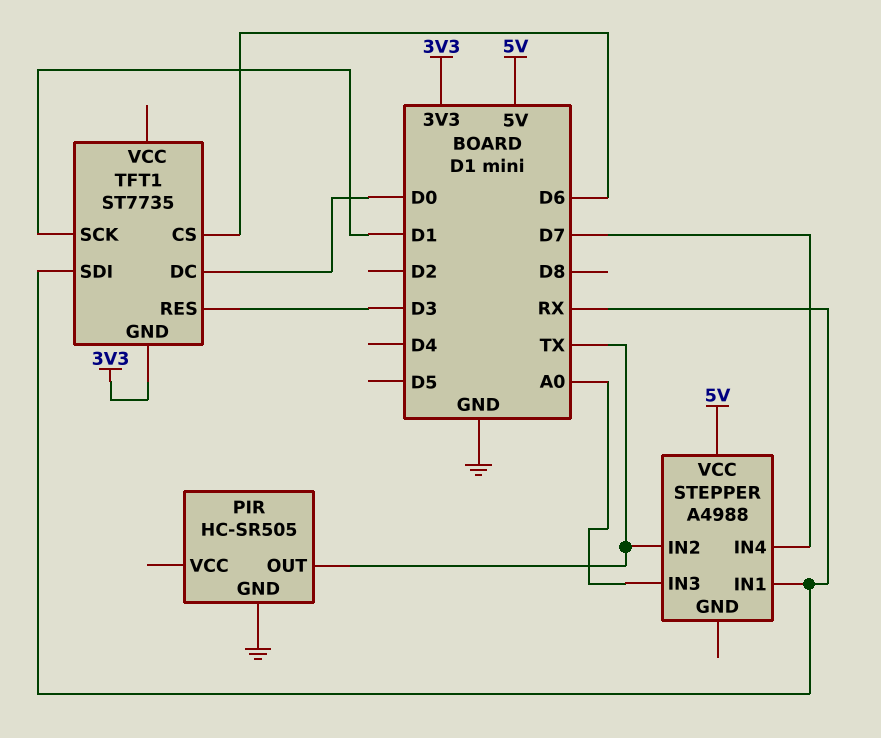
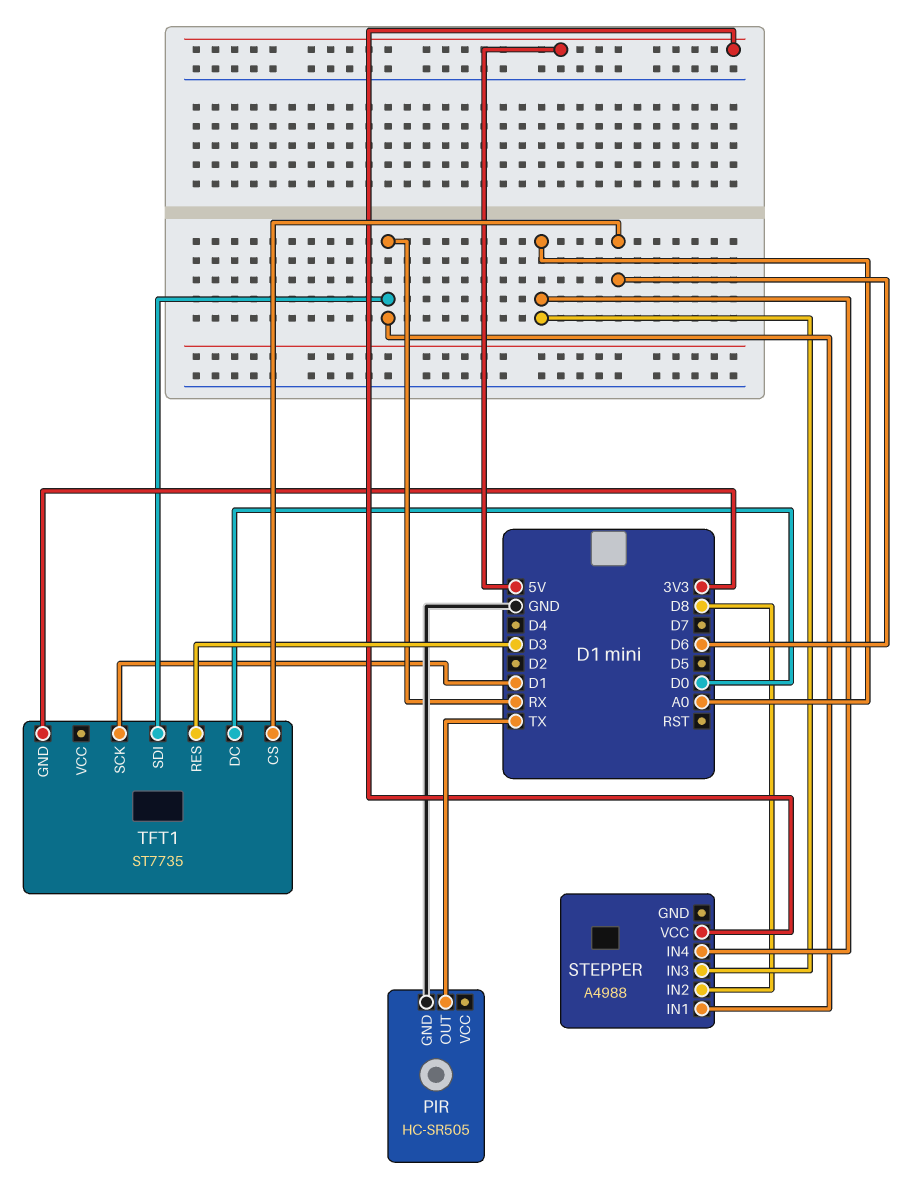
STEPPER pin IN2: TX -> D8
STEPPER pin IN4: D7 -> A0

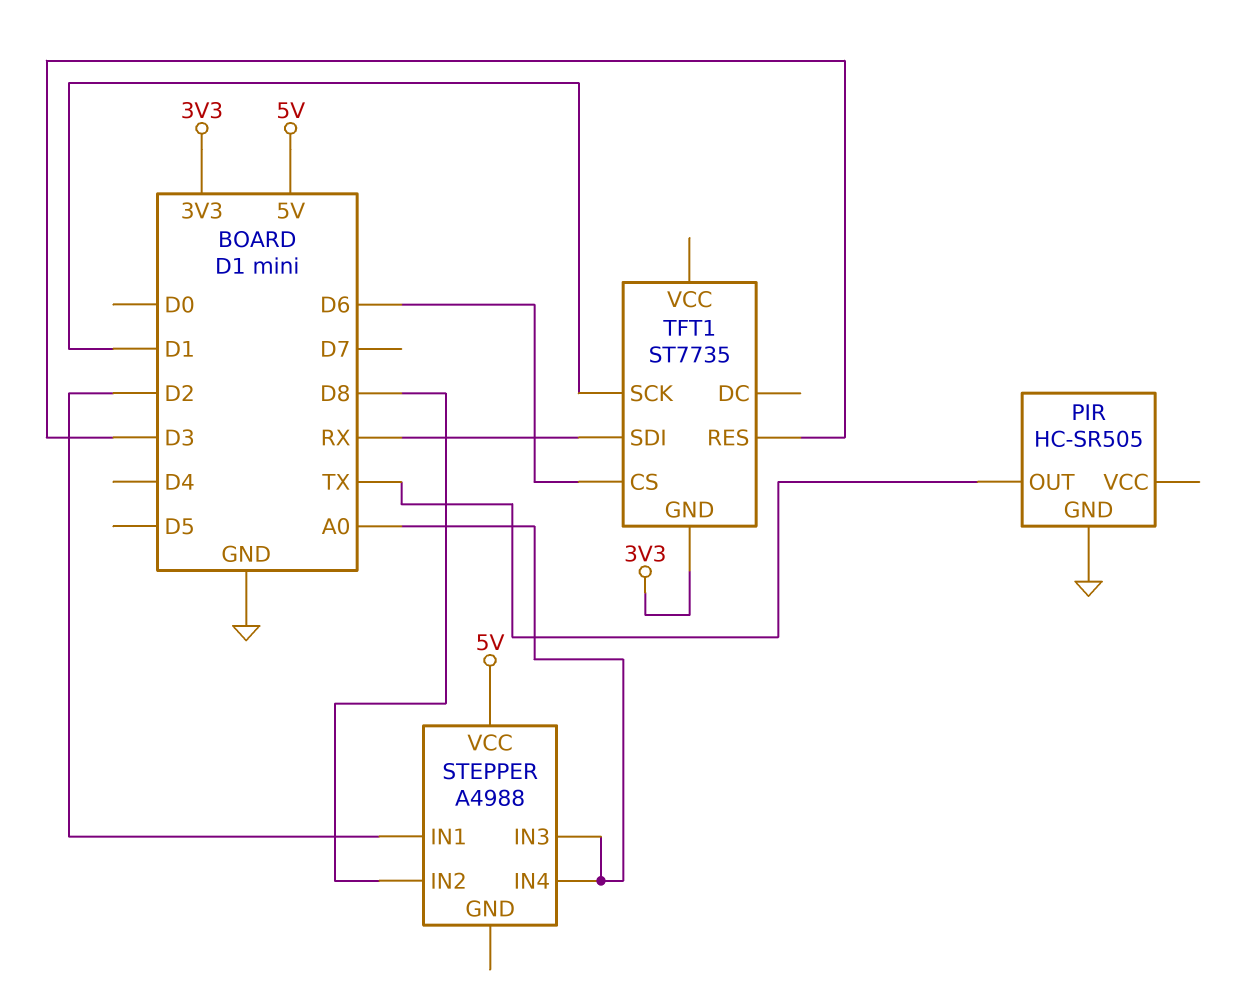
STEPPER pin IN1: RX -> D2
TFT1 pin DC: D0 -> none

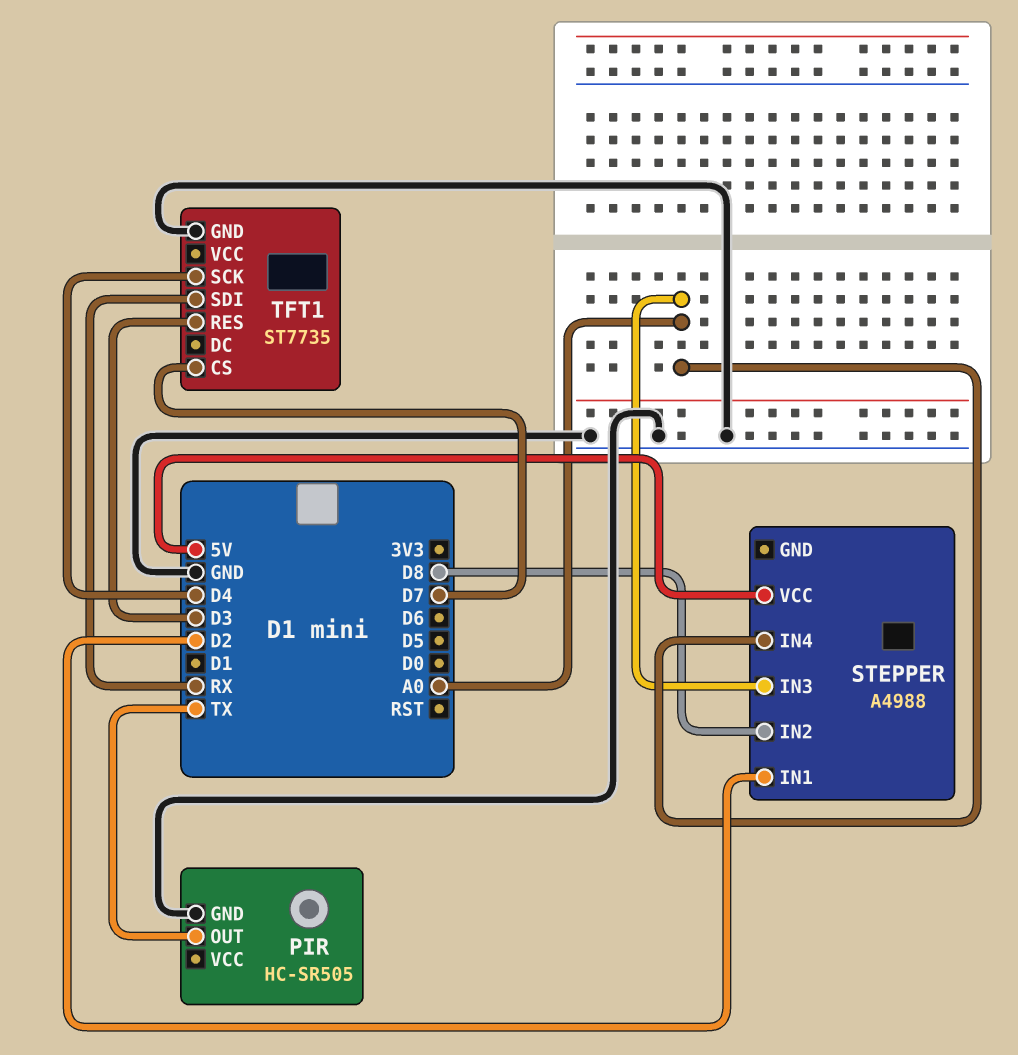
TFT1 pin CS: D6 -> D7
TFT1 pin GND: 3V3 -> GND
TFT1 pin SCK: D1 -> D4

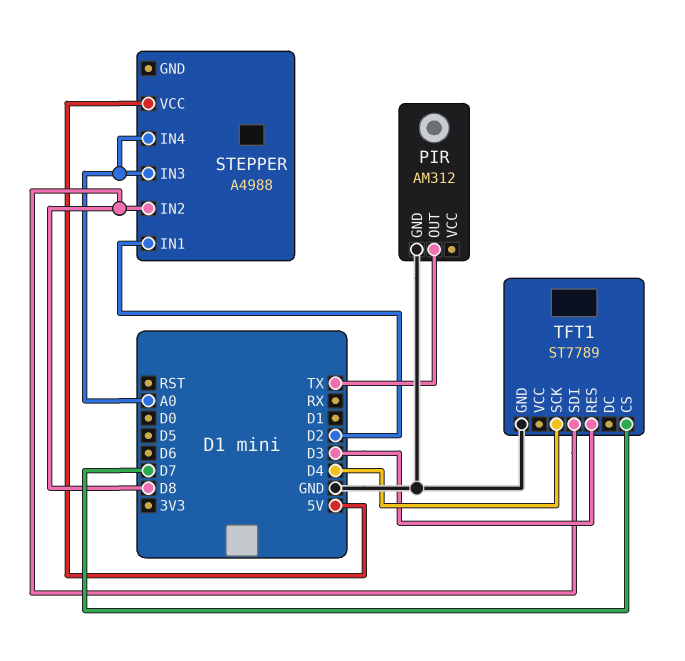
PIR: HC-SR505 -> AM312
TFT1: ST7735 -> ST7789
TFT1 pin SDI: RX -> D8

